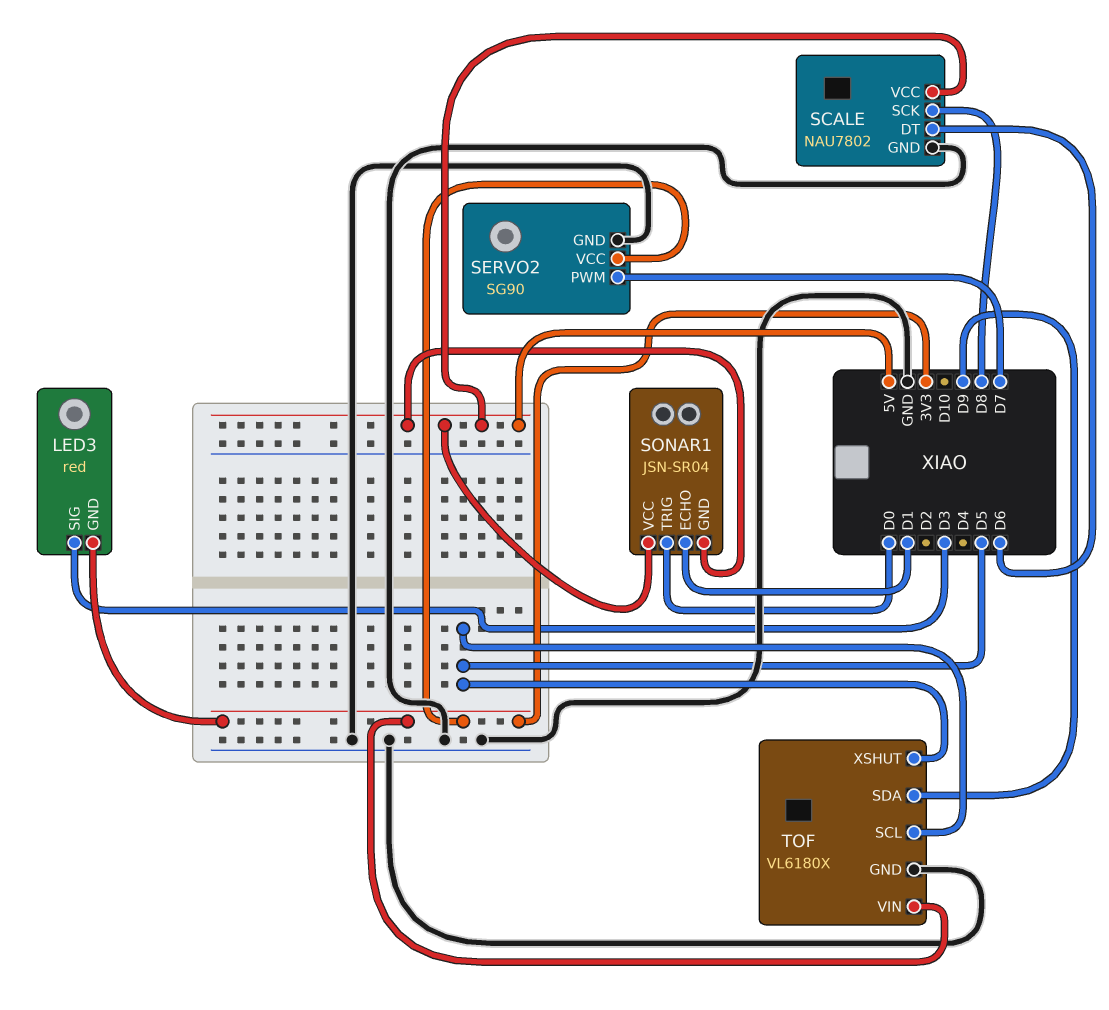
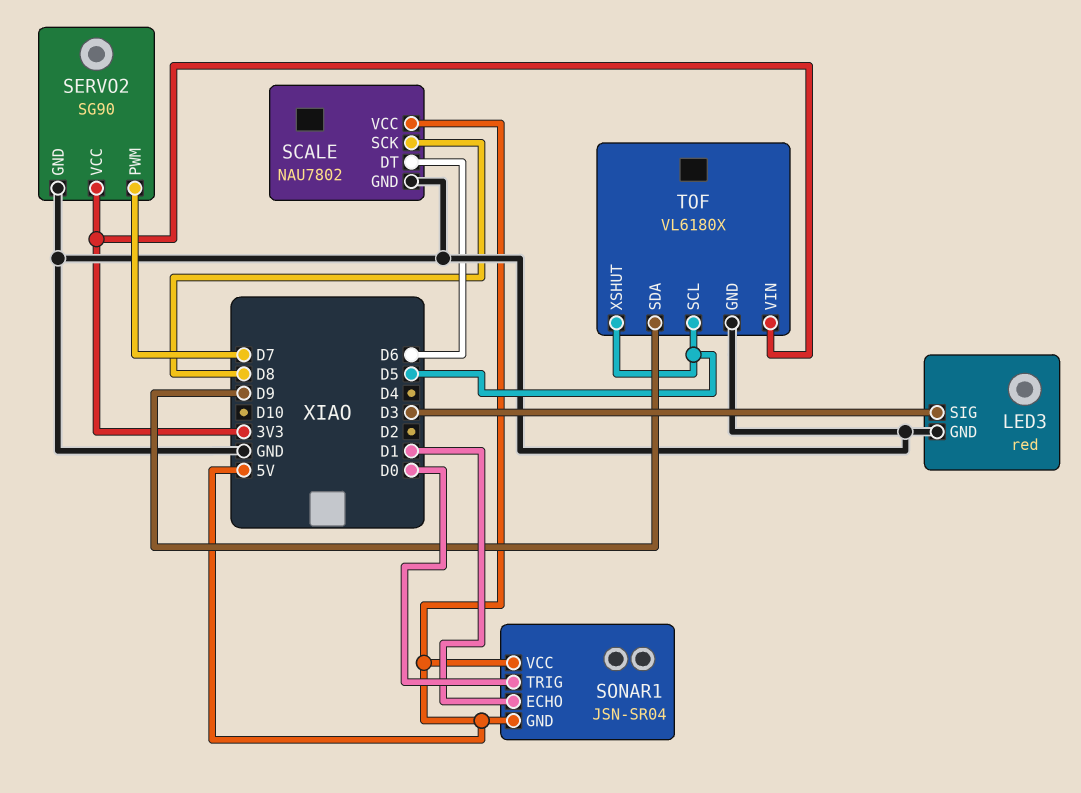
LED3 pin GND: 3V3 -> GND

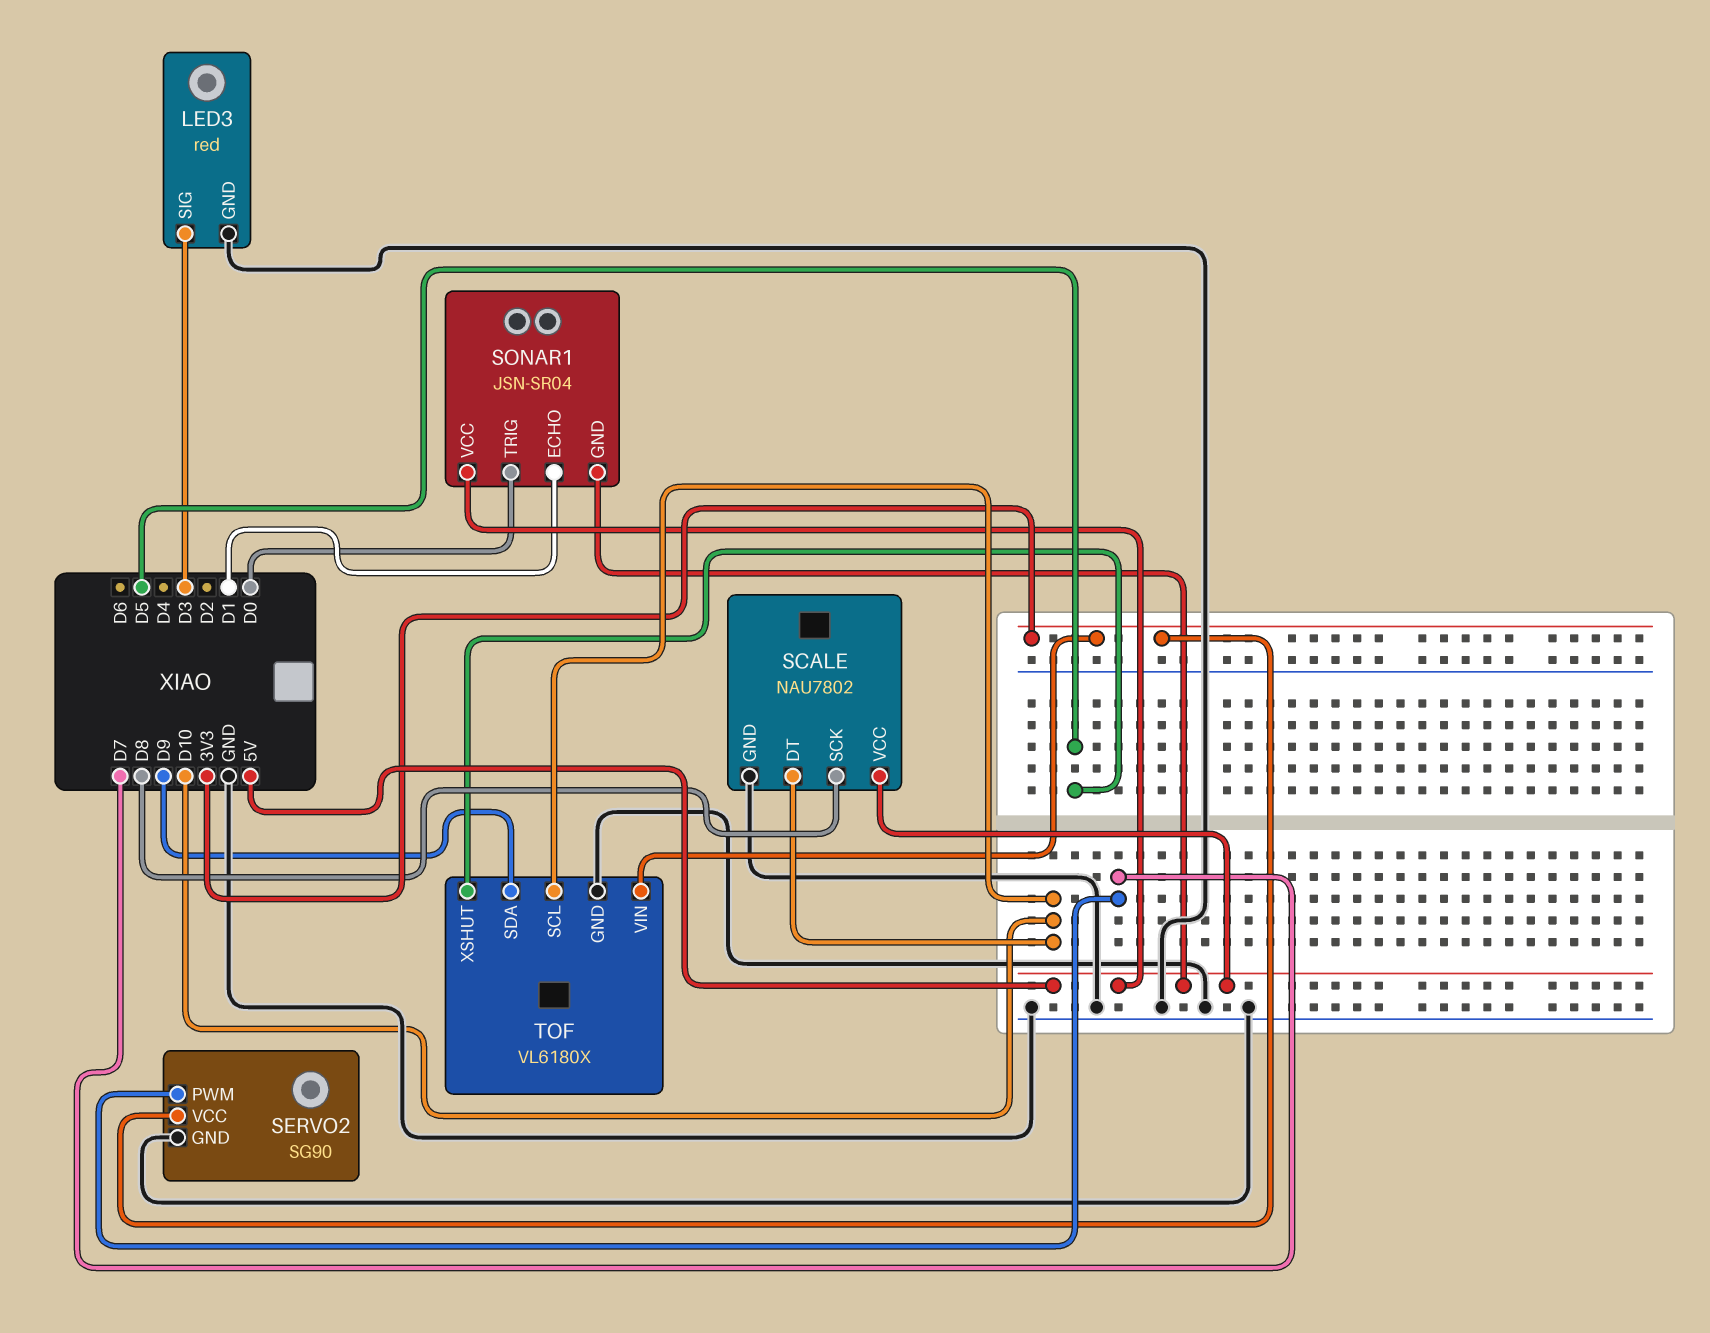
SCALE pin DT: D6 -> D10
TOF pin SCL: D5 -> D10

